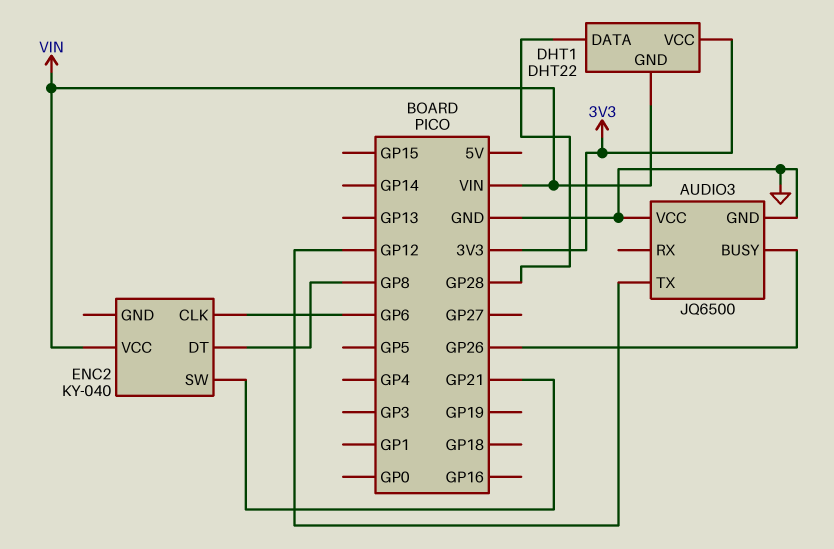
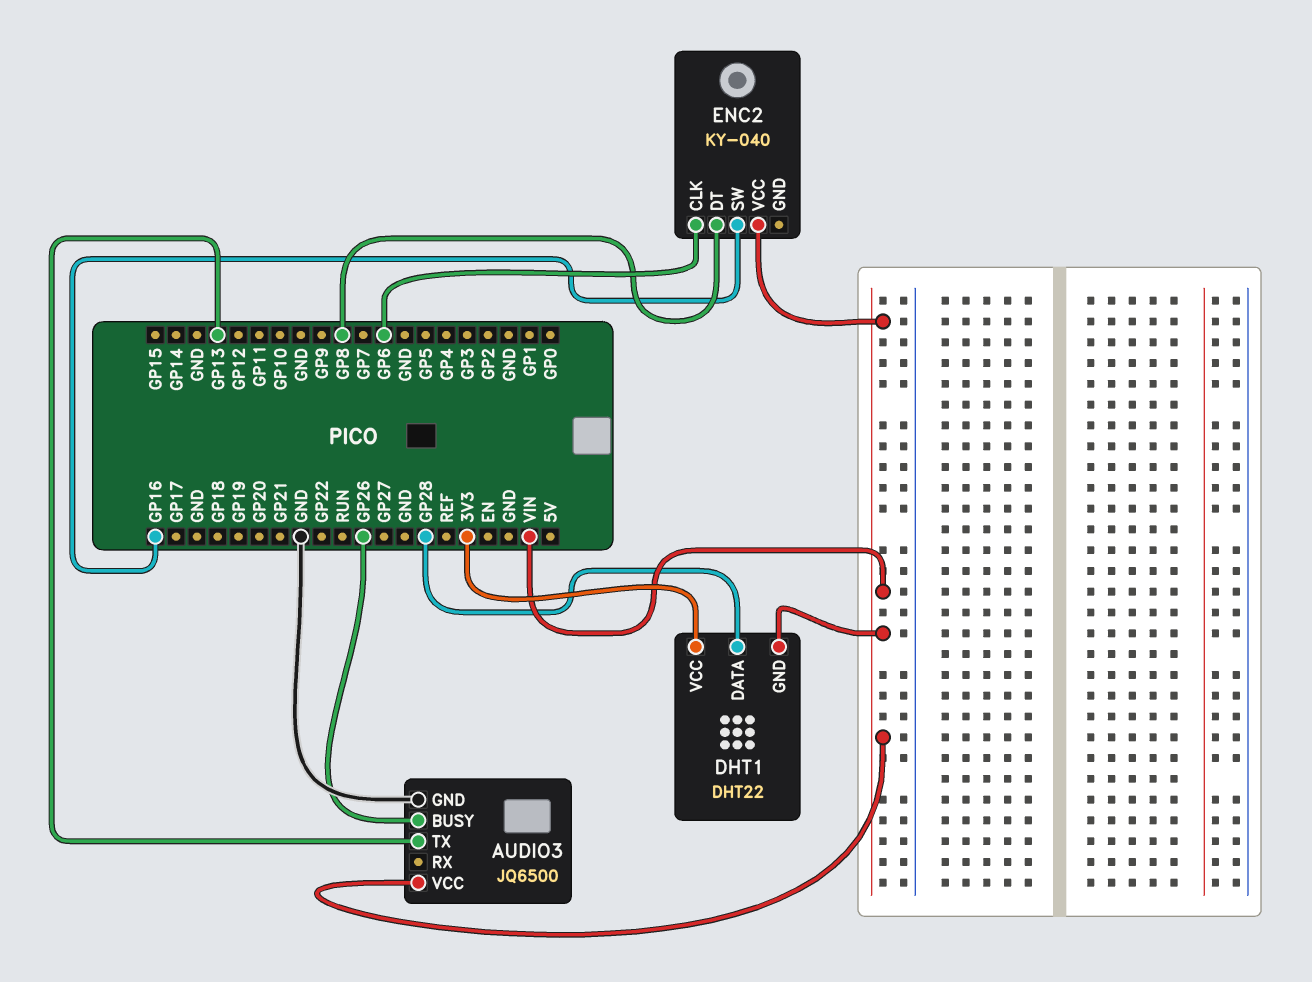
AUDIO3 pin TX: GP12 -> GP13
AUDIO3 pin VCC: GND -> VIN
ENC2 pin SW: GP21 -> GP16

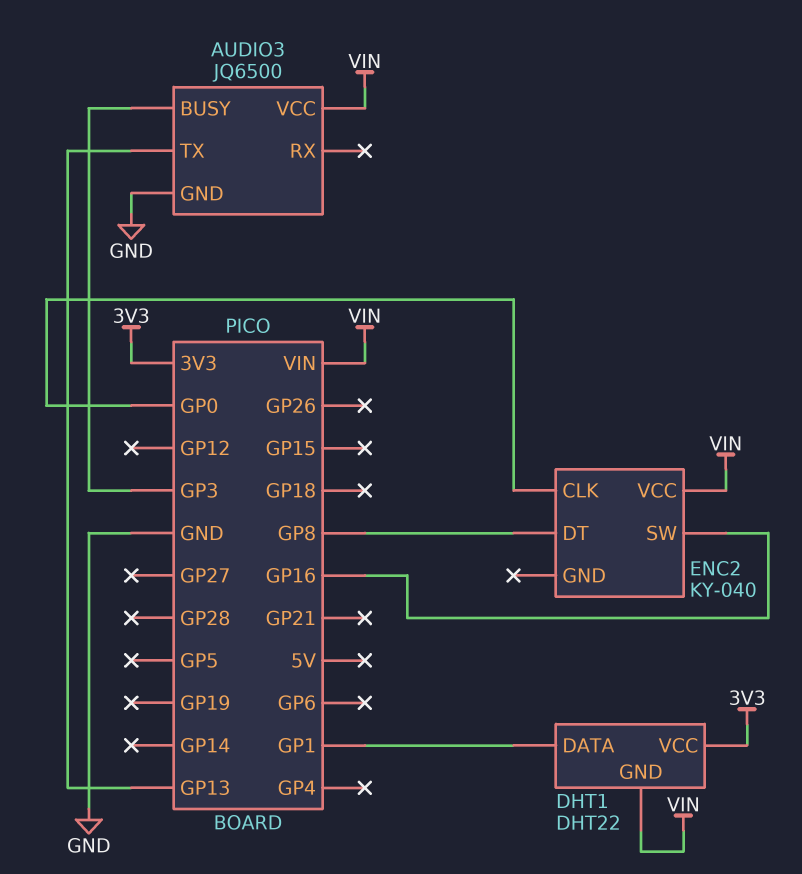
AUDIO3 pin BUSY: GP26 -> GP3
DHT1 pin DATA: GP28 -> GP1
ENC2 pin CLK: GP6 -> GP0

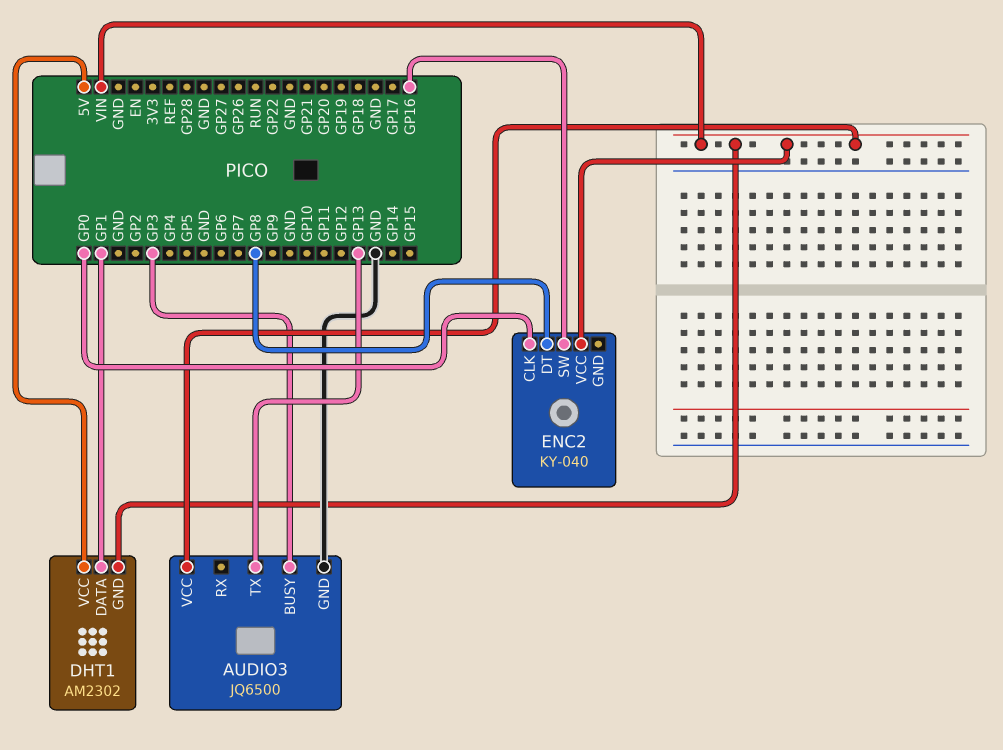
DHT1: DHT22 -> AM2302
DHT1 pin VCC: 3V3 -> 5V

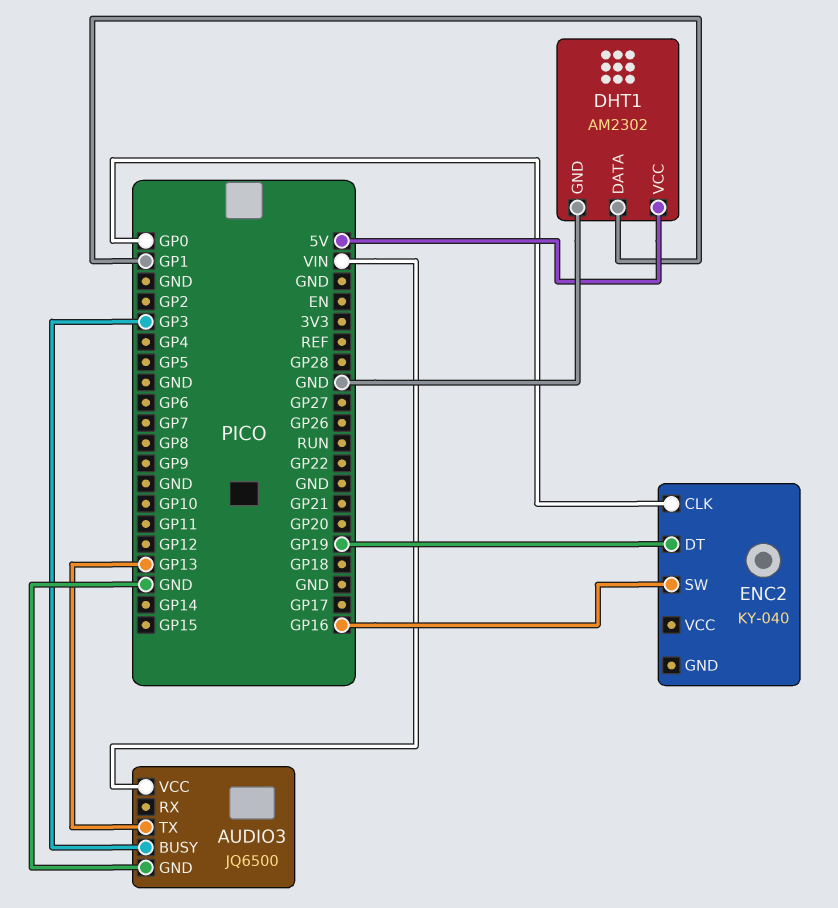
DHT1 pin GND: VIN -> GND
ENC2 pin DT: GP8 -> GP19
ENC2 pin VCC: VIN -> none

